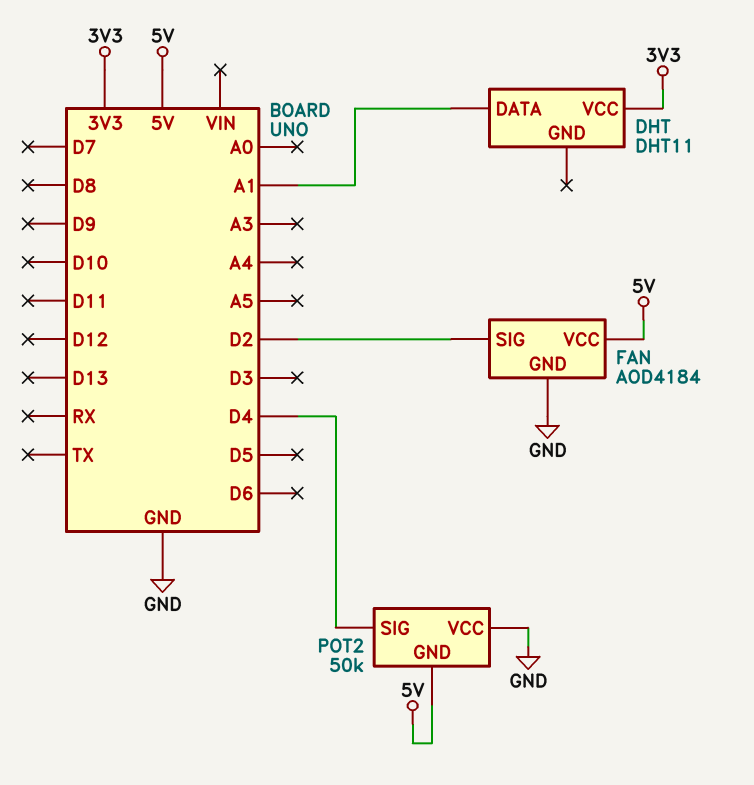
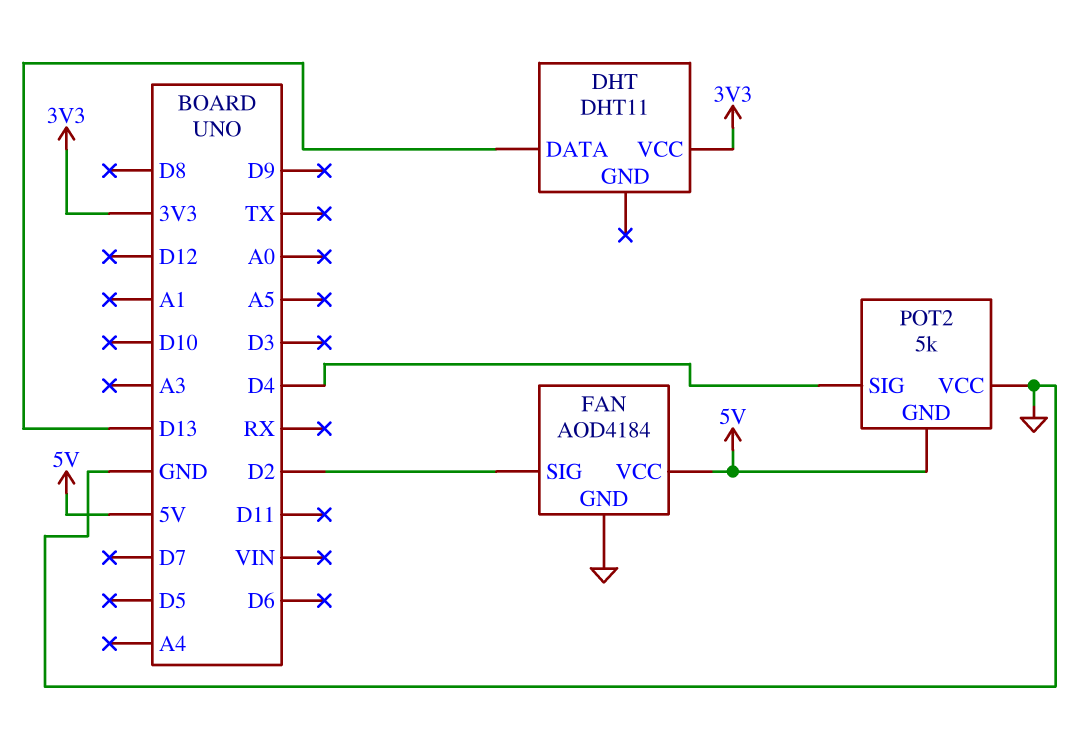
DHT pin DATA: A1 -> D13
POT2: 50k -> 5k

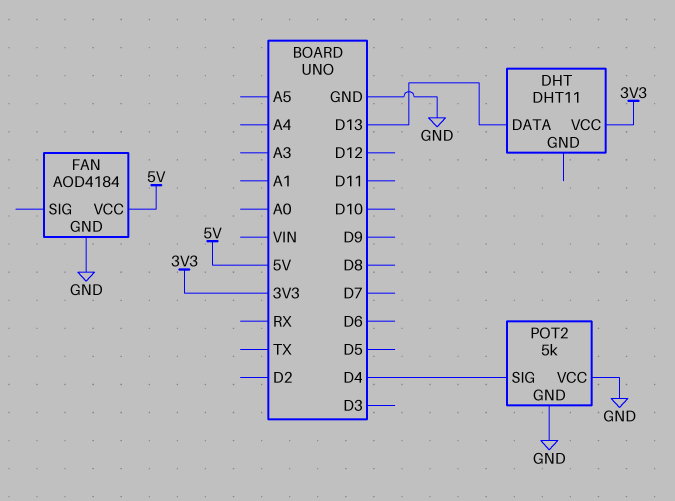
FAN pin SIG: D2 -> none
POT2 pin GND: 5V -> GND

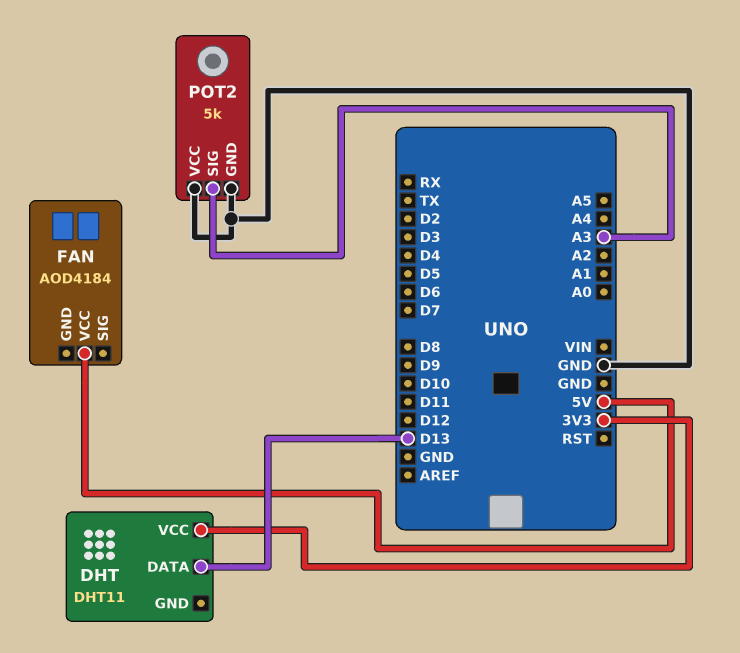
FAN pin GND: GND -> none
POT2 pin SIG: D4 -> A3

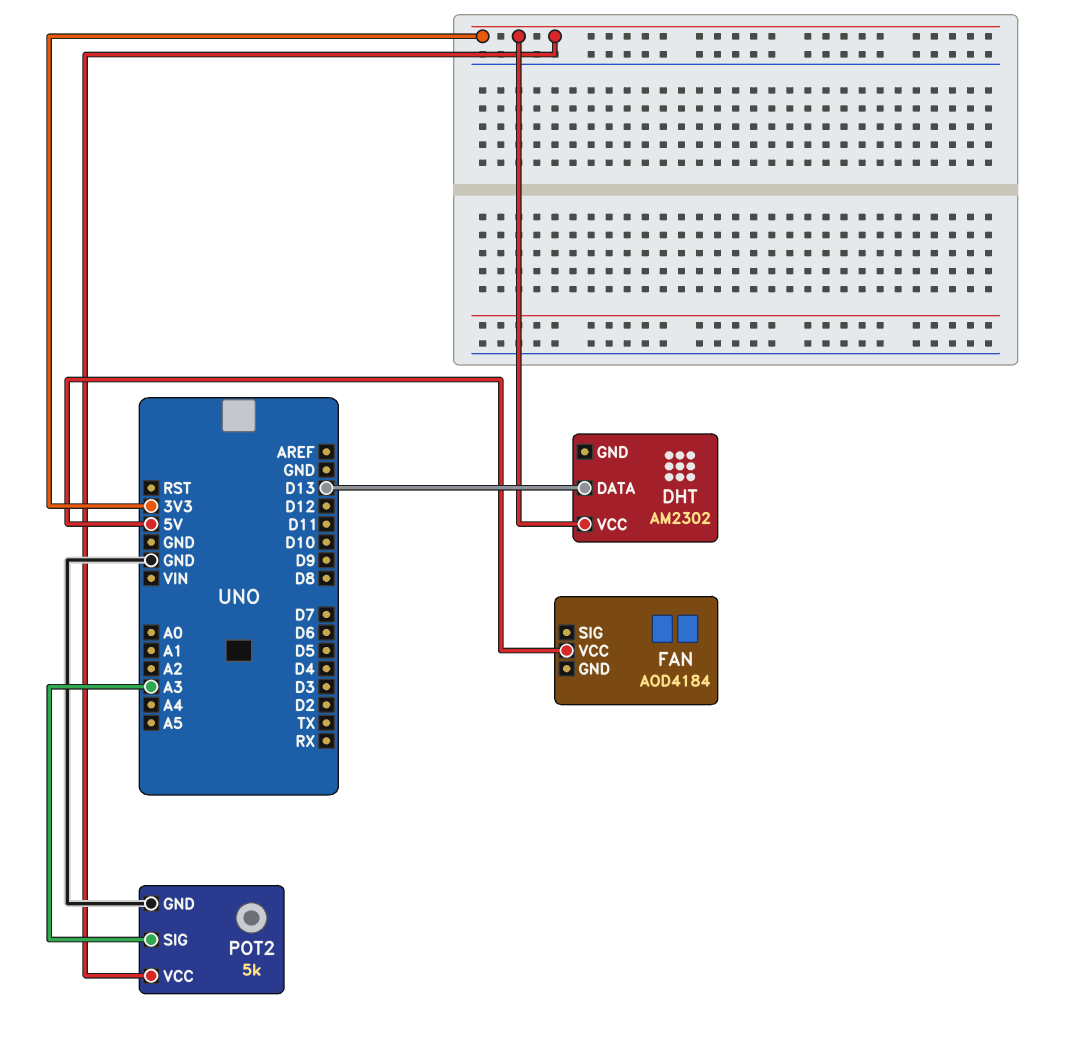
DHT: DHT11 -> AM2302
POT2 pin VCC: GND -> 3V3

